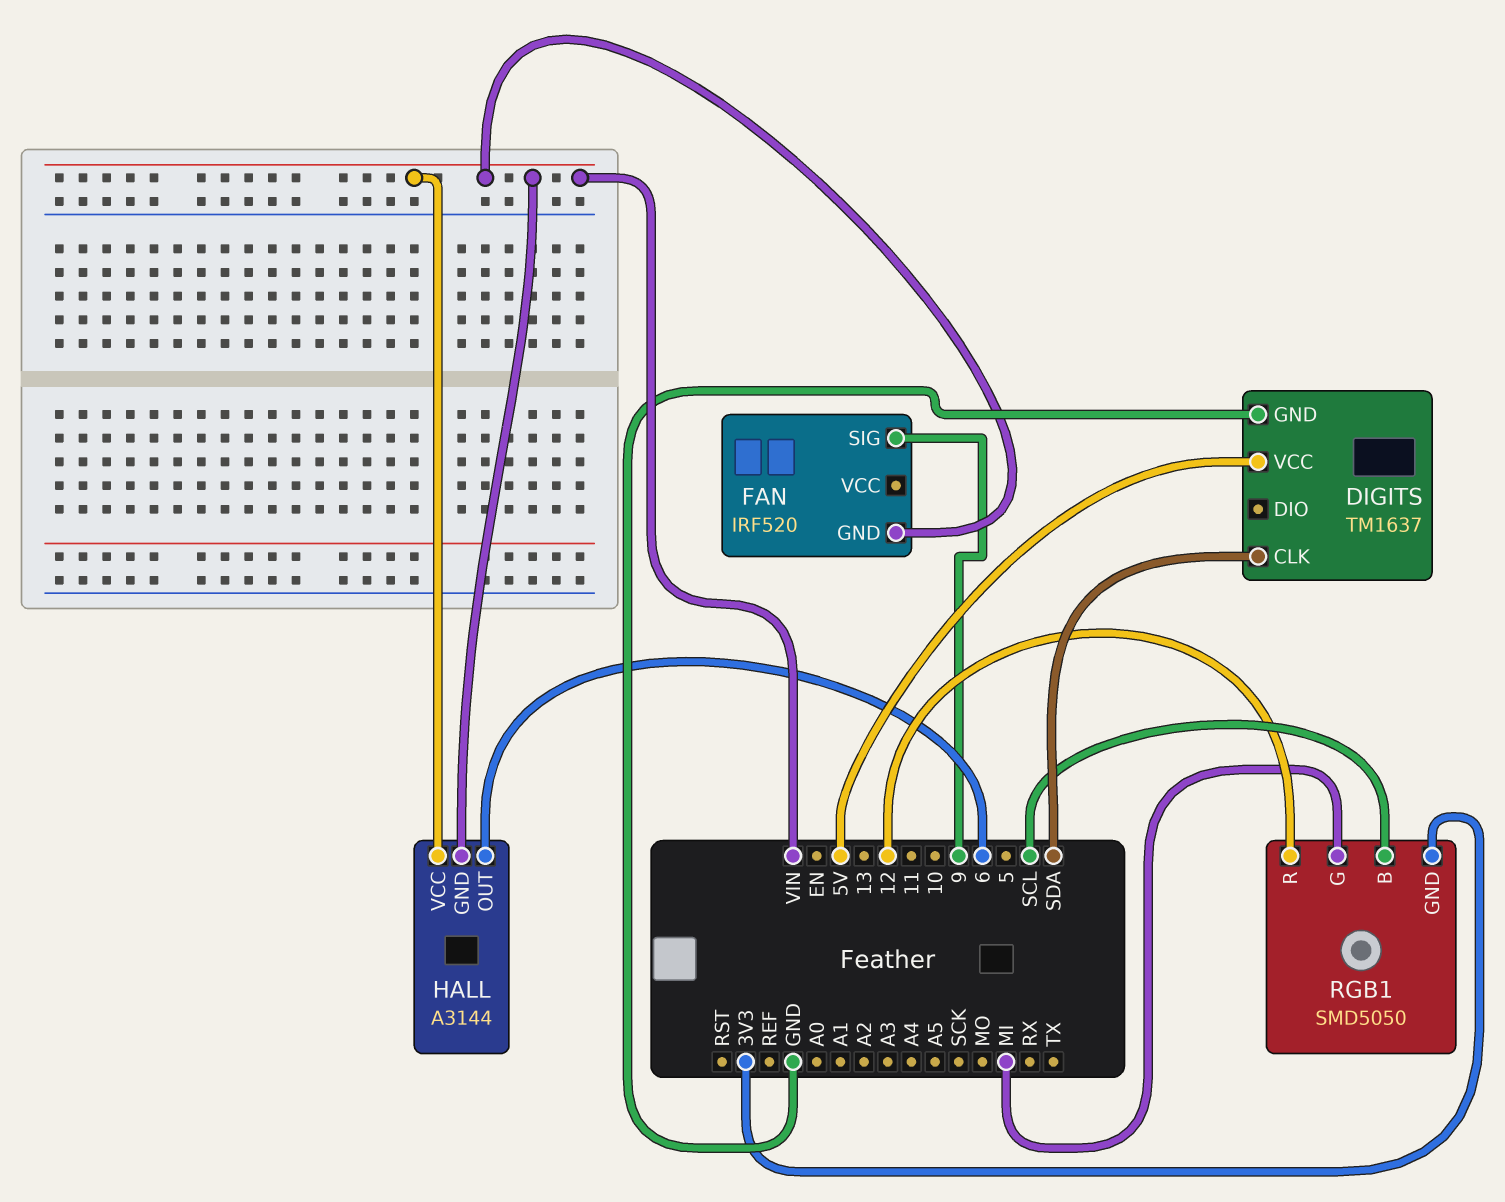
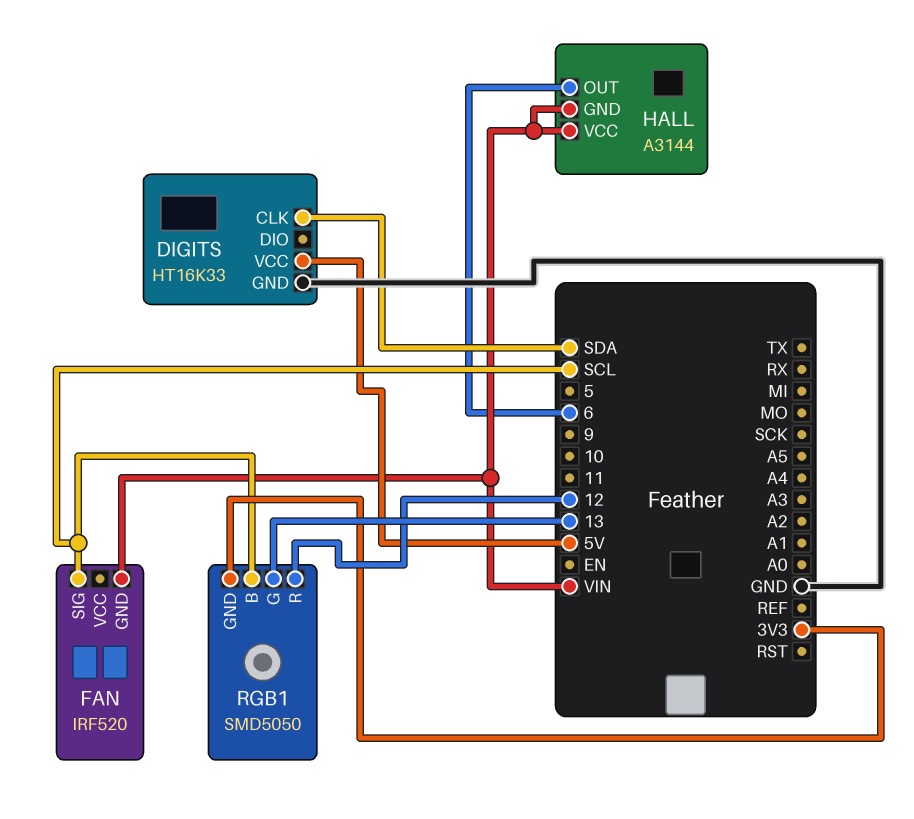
DIGITS: TM1637 -> HT16K33
FAN pin SIG: 9 -> SCL
RGB1 pin G: MI -> 13

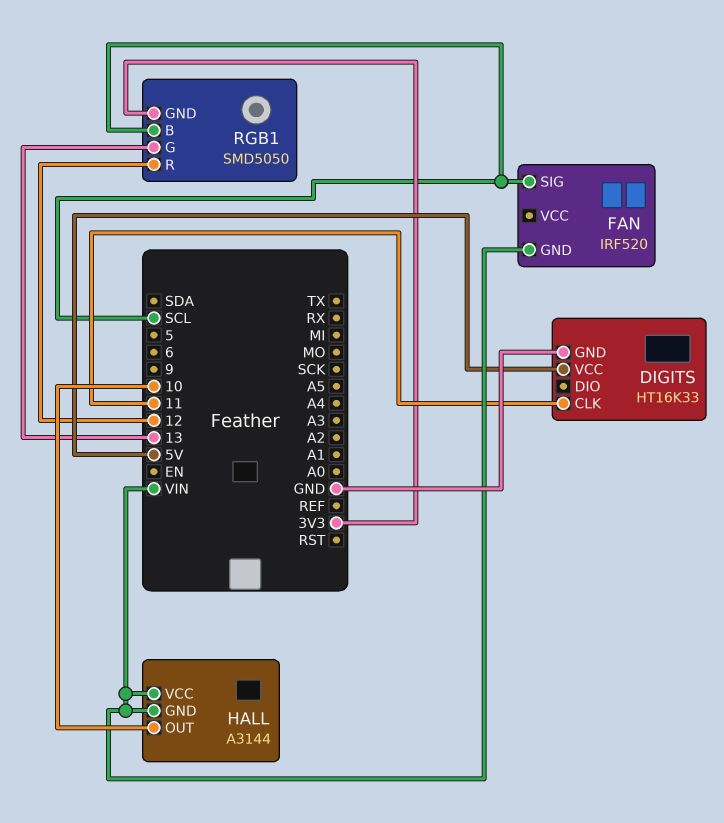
DIGITS pin CLK: SDA -> 11
HALL pin OUT: 6 -> 10

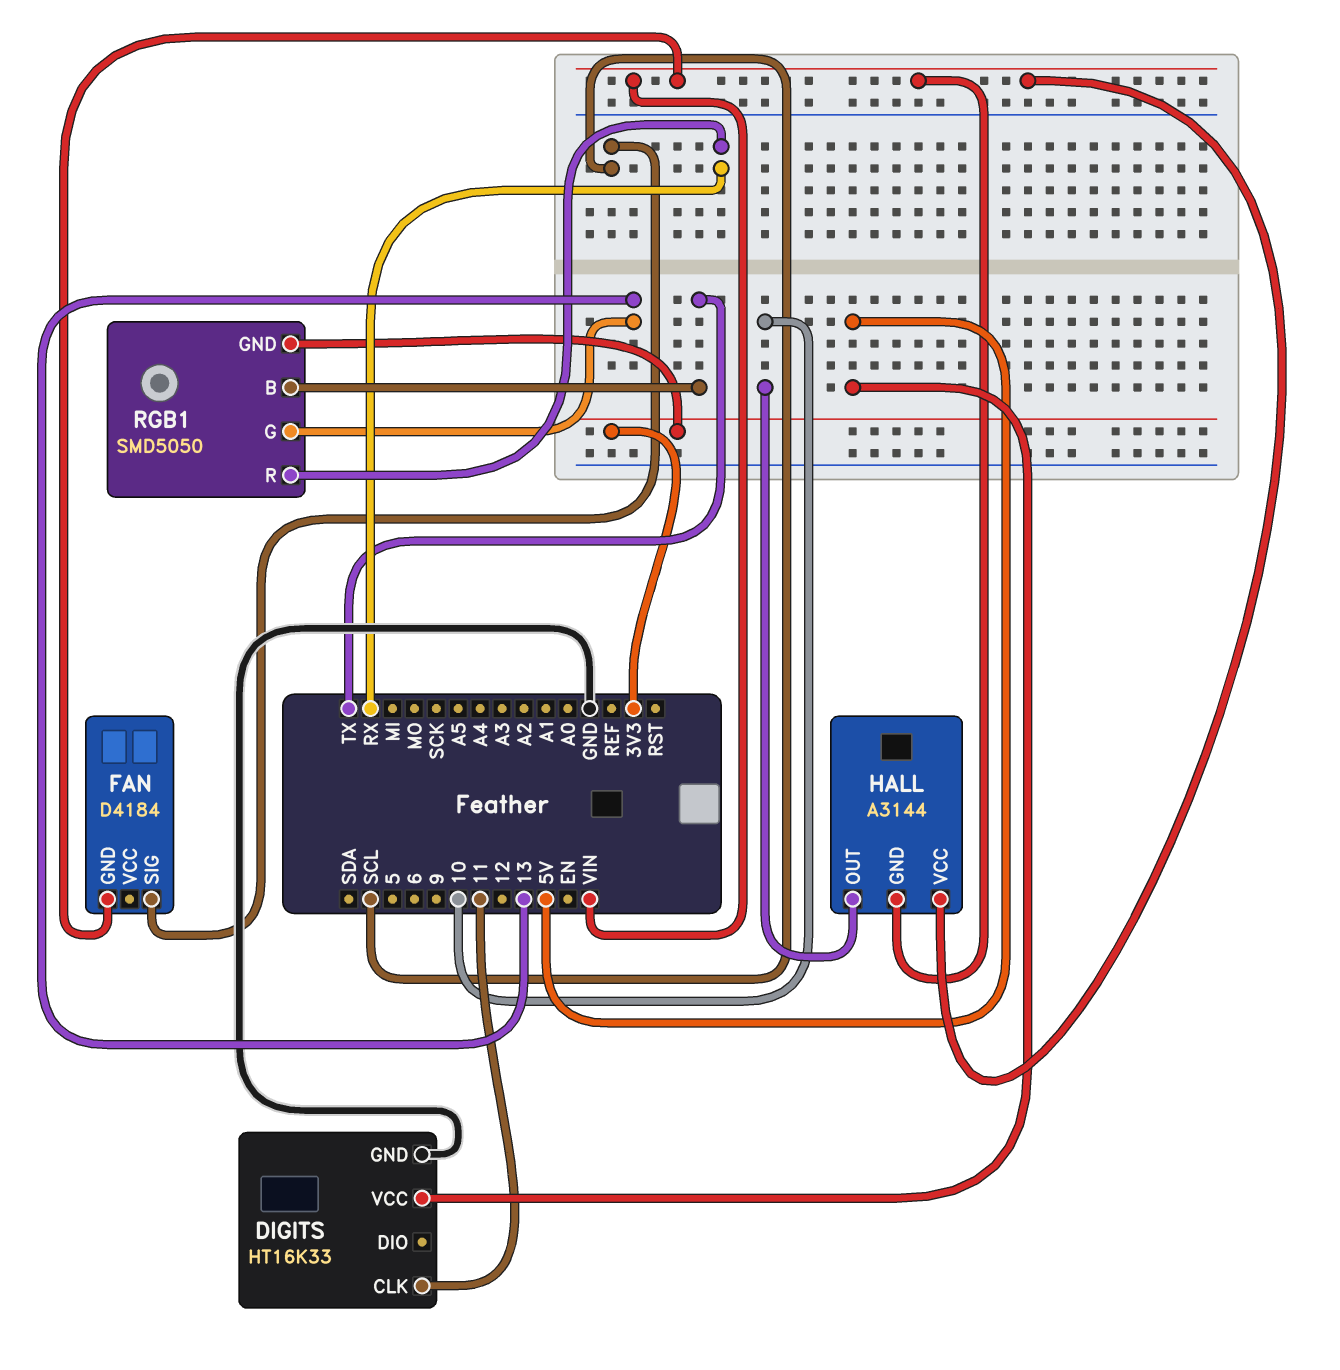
FAN: IRF520 -> D4184
RGB1 pin B: SCL -> TX
RGB1 pin R: 12 -> RX

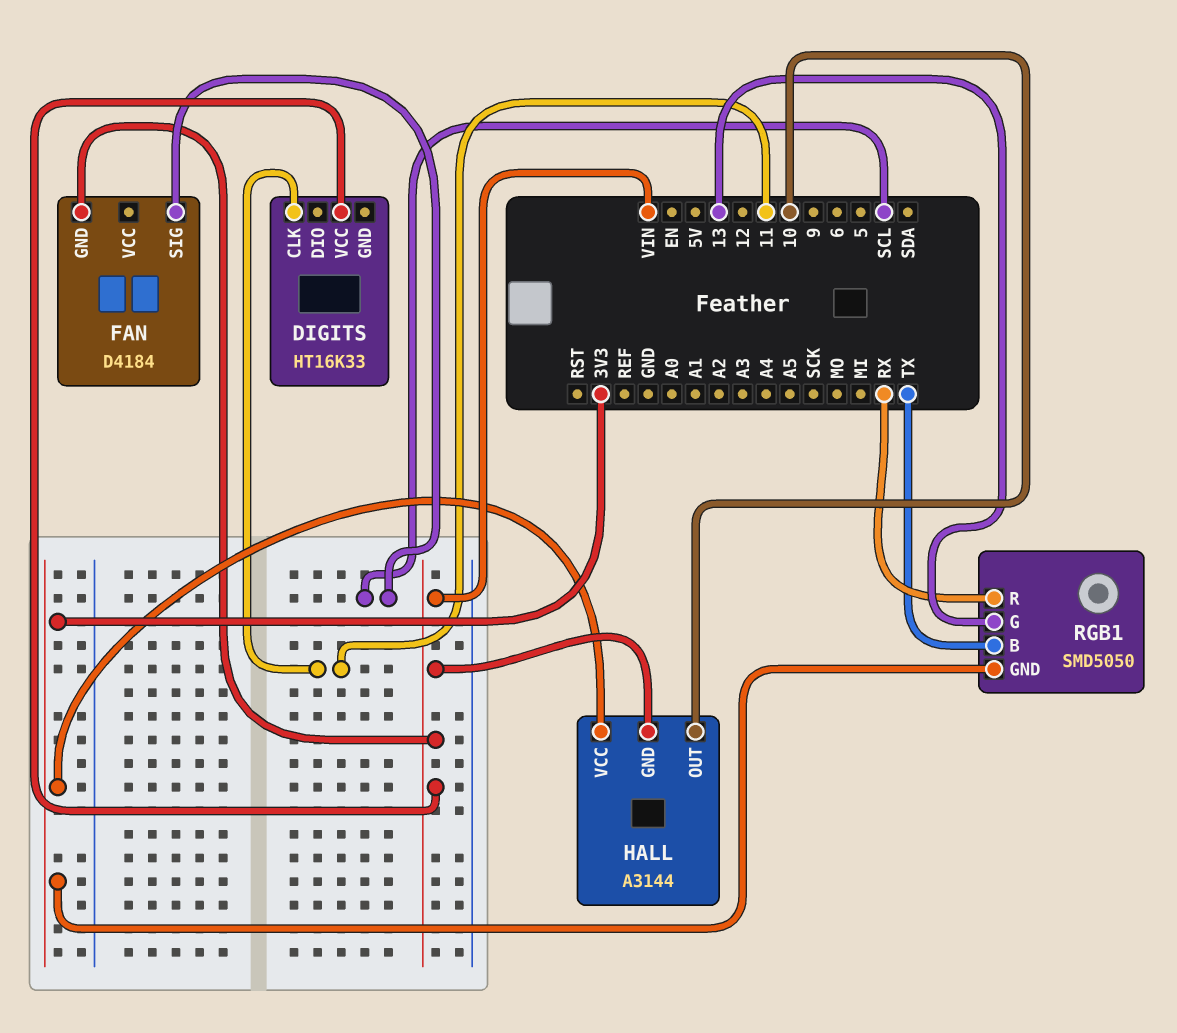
DIGITS pin GND: GND -> none
DIGITS pin VCC: 5V -> VIN
HALL pin VCC: VIN -> 3V3

